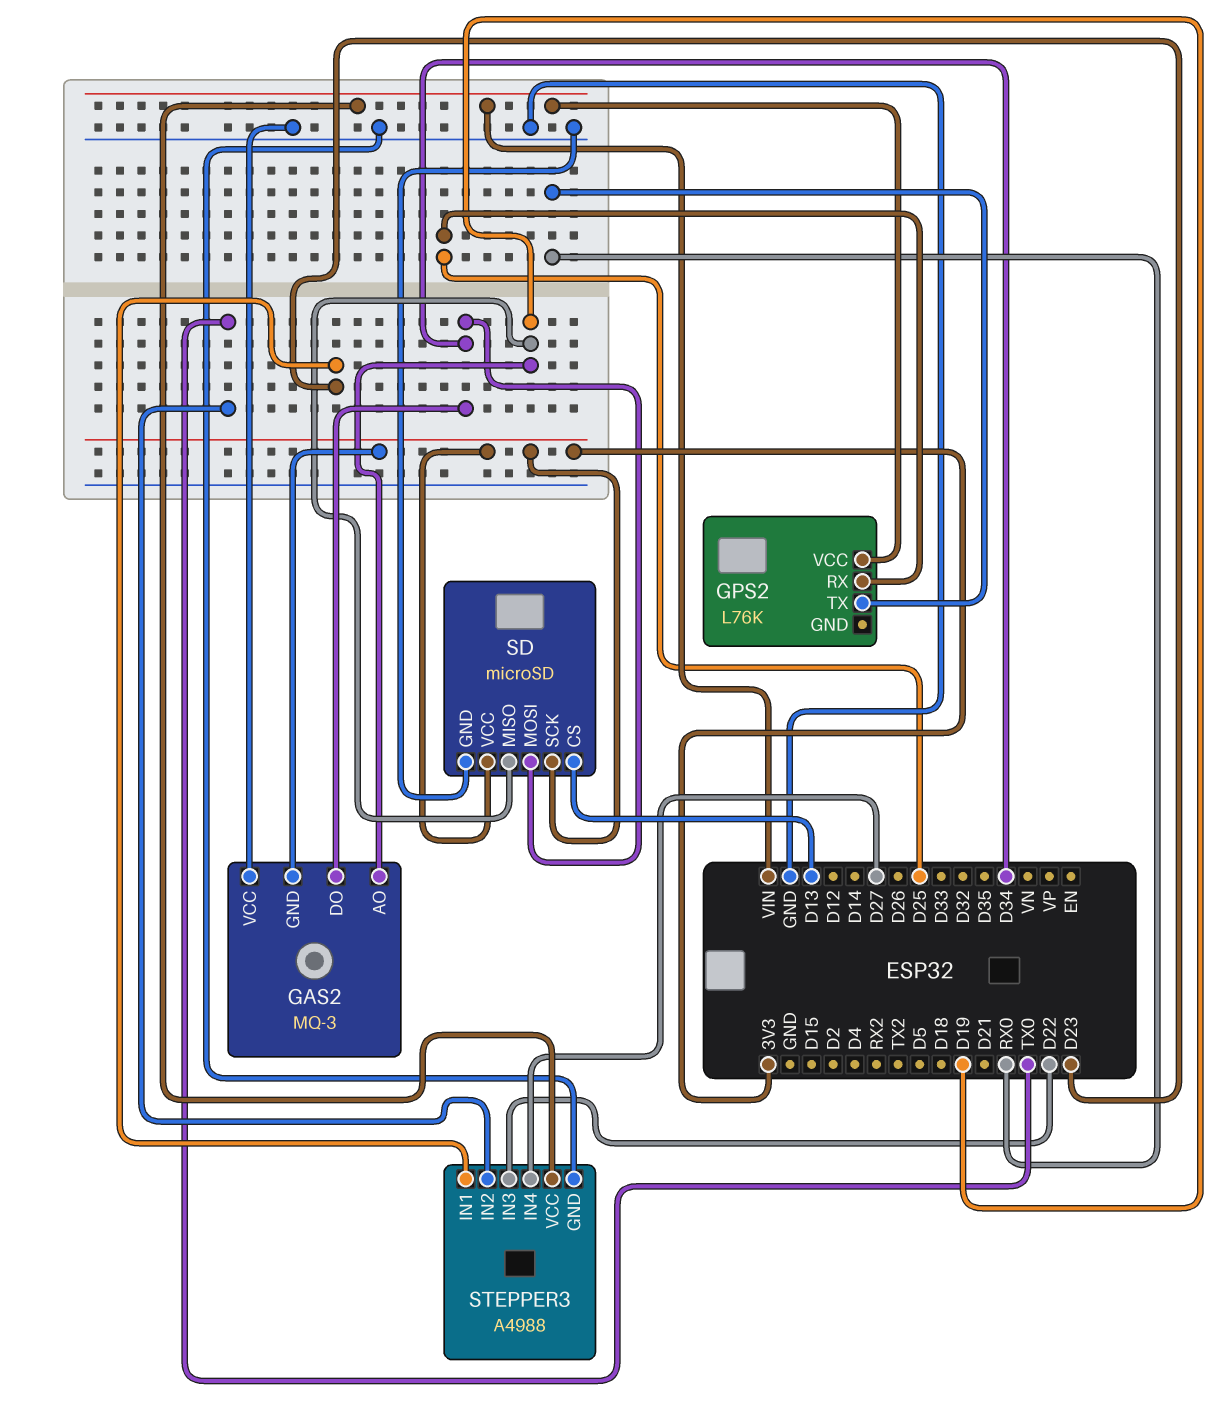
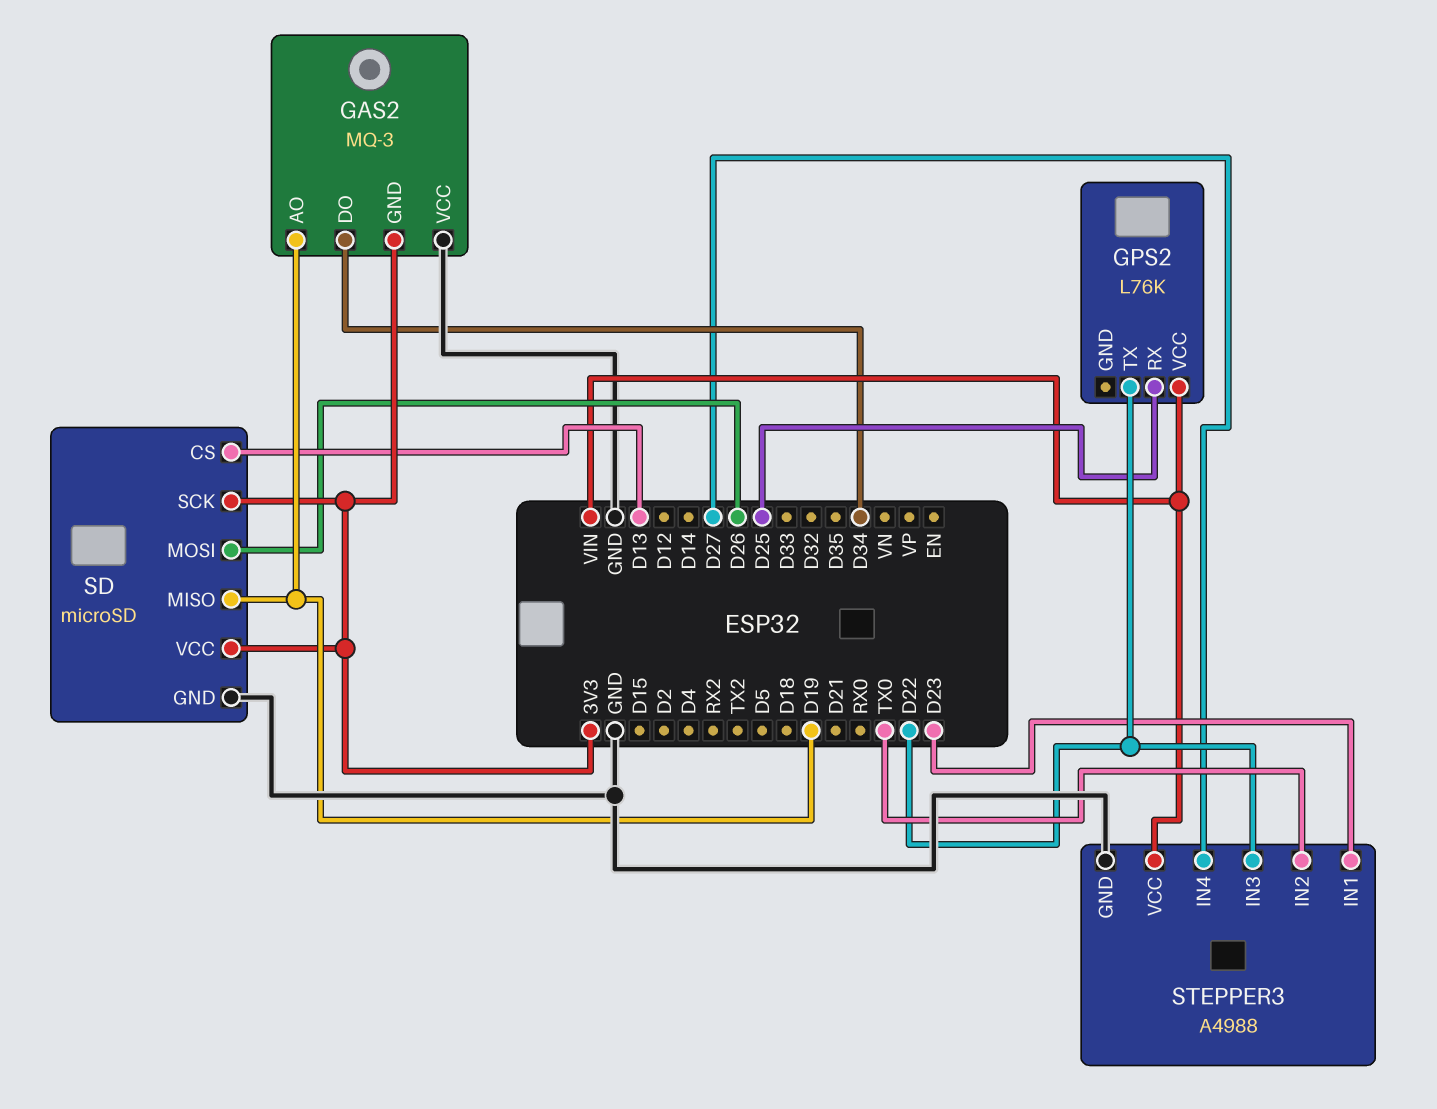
GPS2 pin TX: RX0 -> D22
SD pin MOSI: D34 -> D26

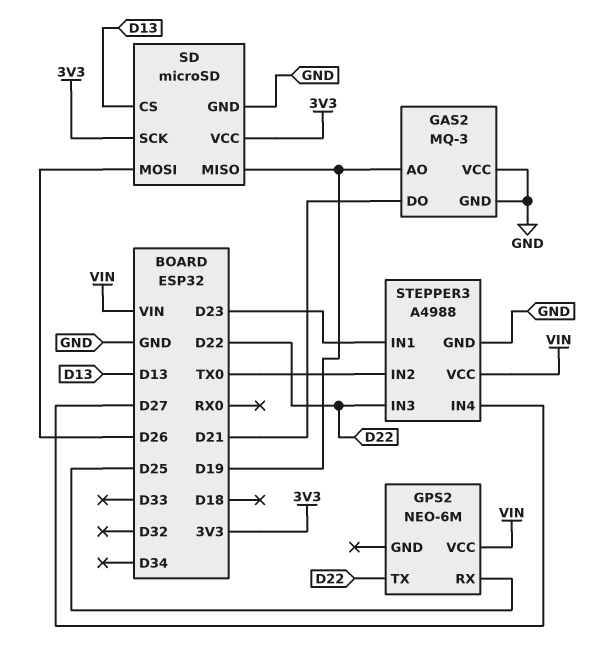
GAS2 pin DO: D34 -> D21
GAS2 pin GND: 3V3 -> GND
GPS2: L76K -> NEO-6M

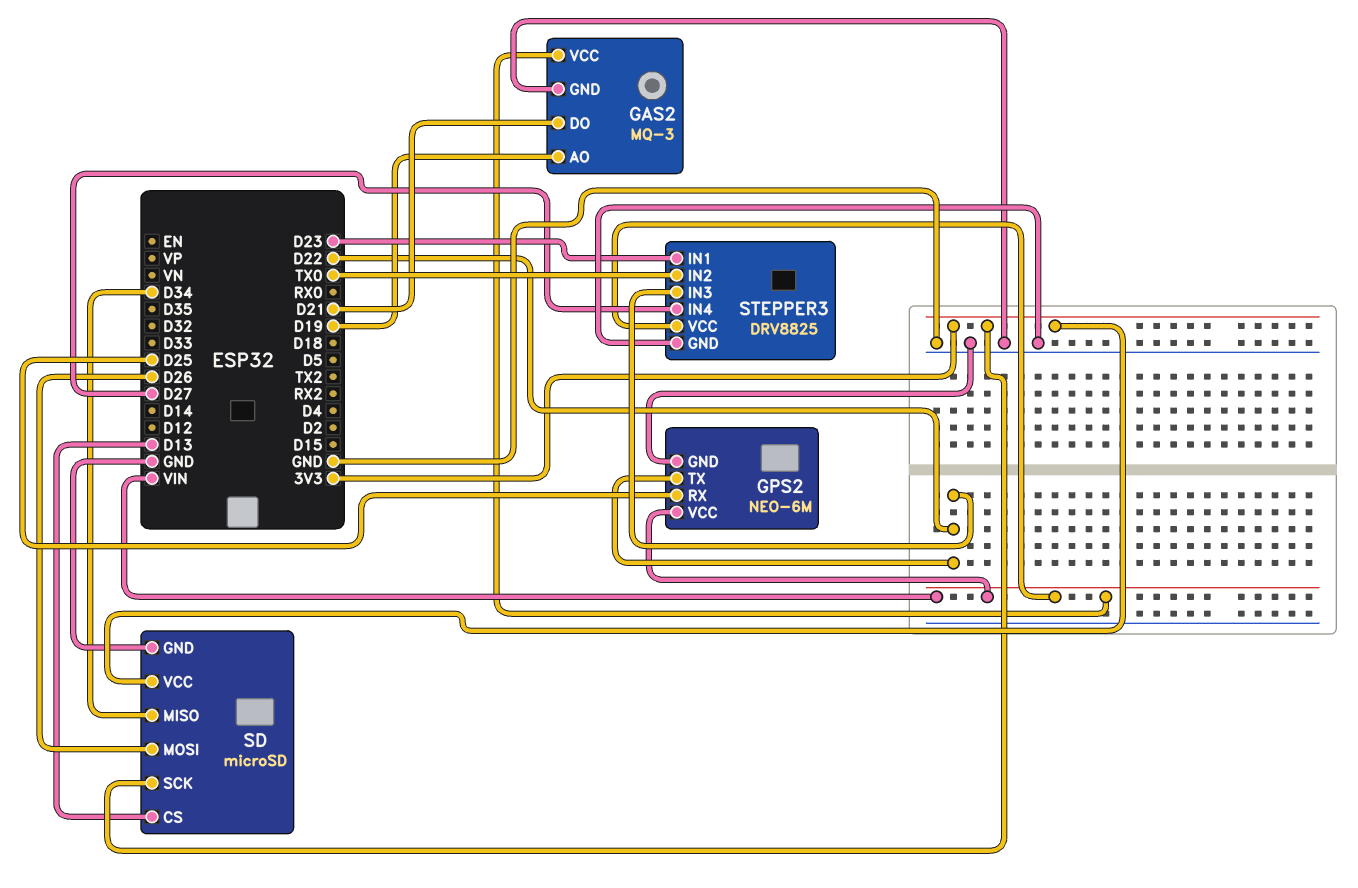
GAS2 pin VCC: GND -> VIN
GPS2 pin GND: none -> GND
SD pin MISO: D19 -> D34
STEPPER3: A4988 -> DRV8825

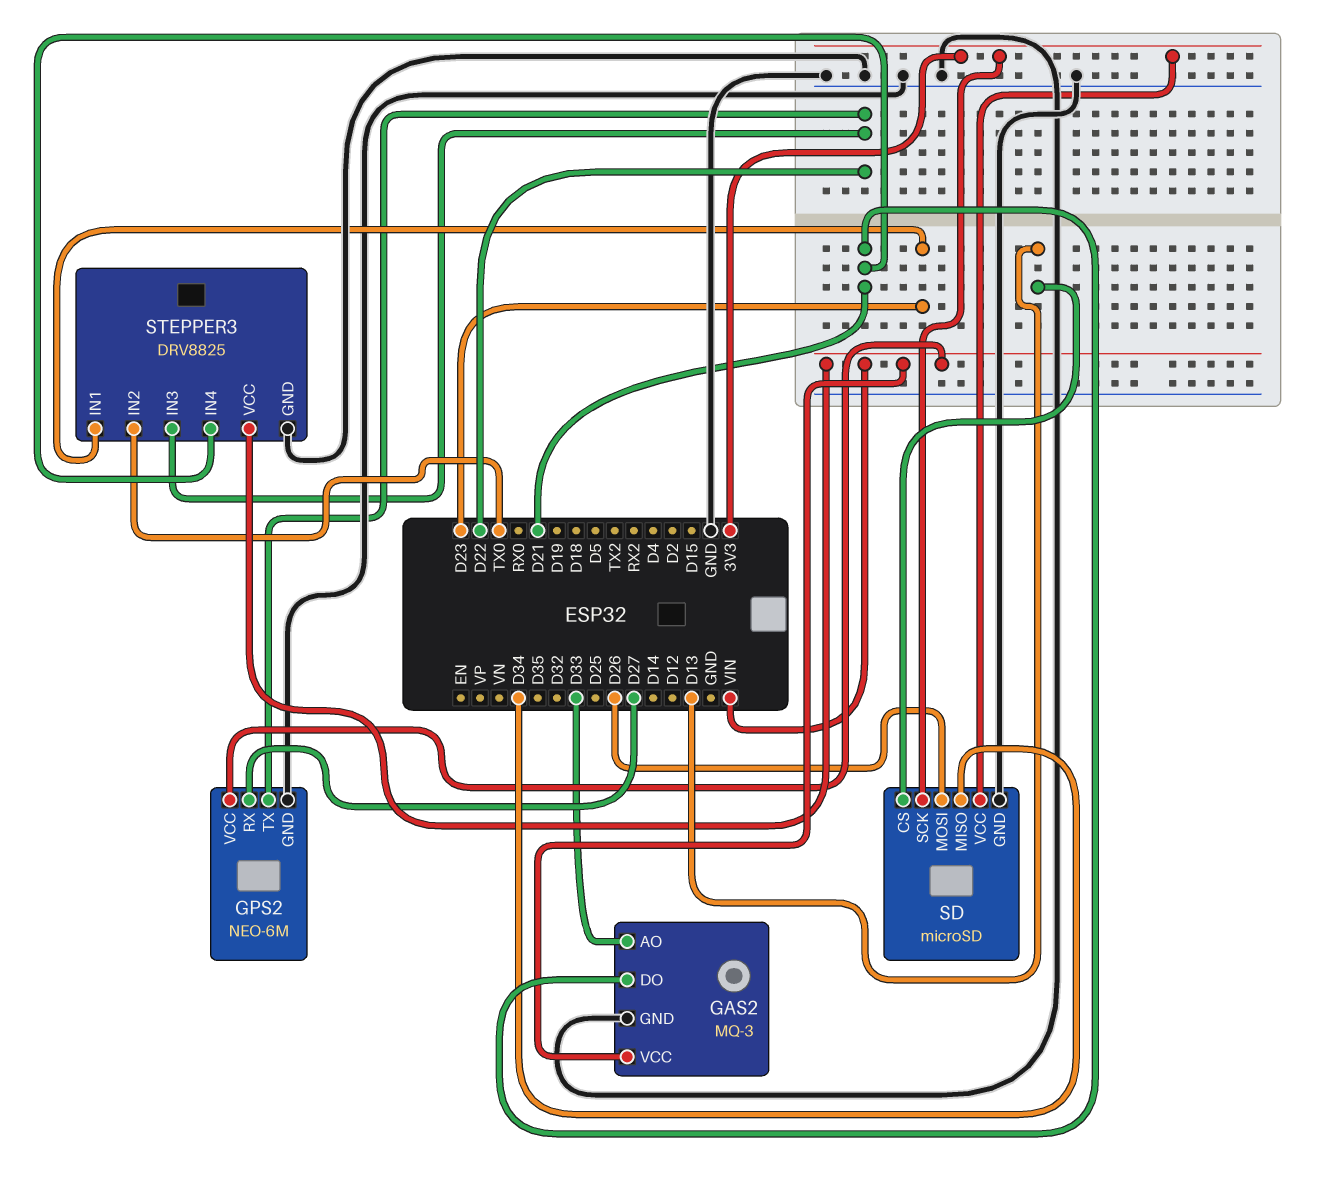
GAS2 pin AO: D19 -> D33
GPS2 pin RX: D25 -> D27
STEPPER3 pin IN4: D27 -> D21

